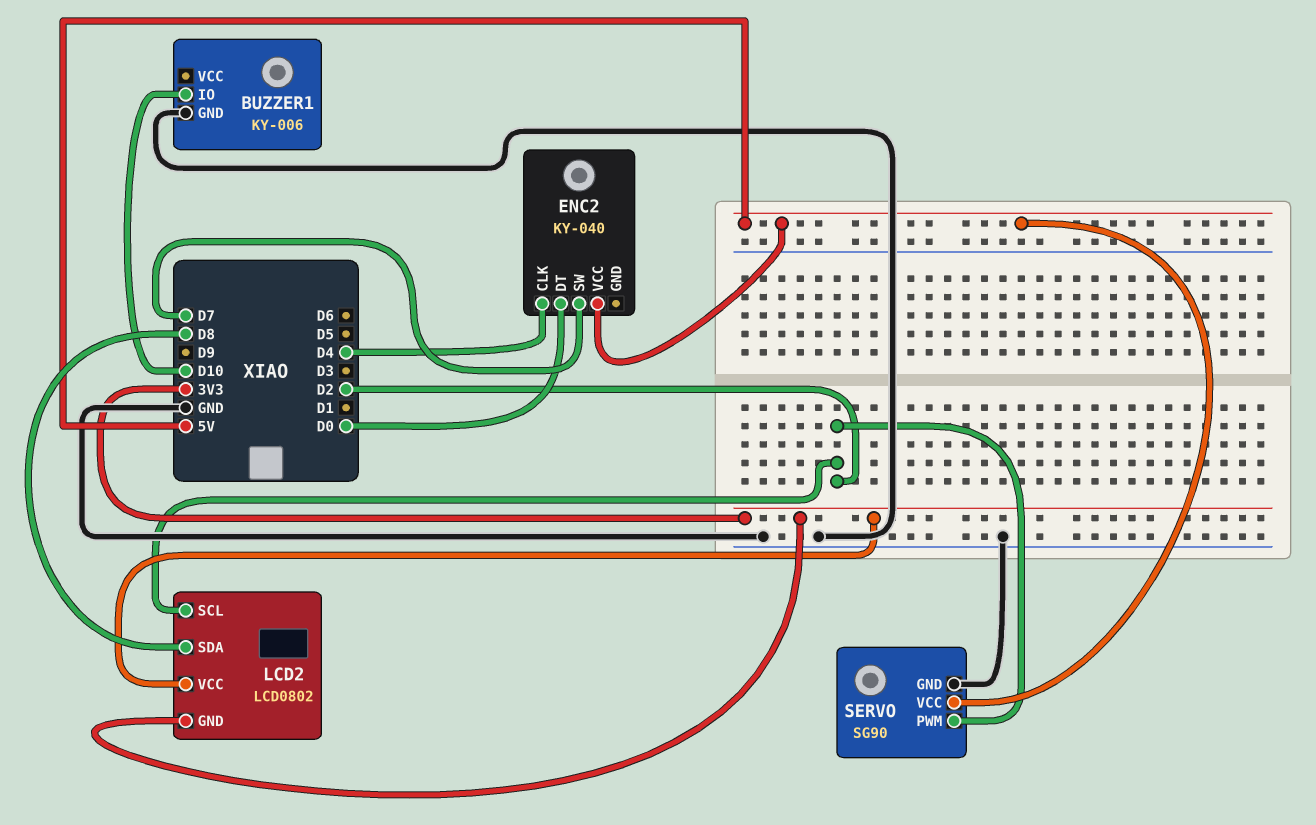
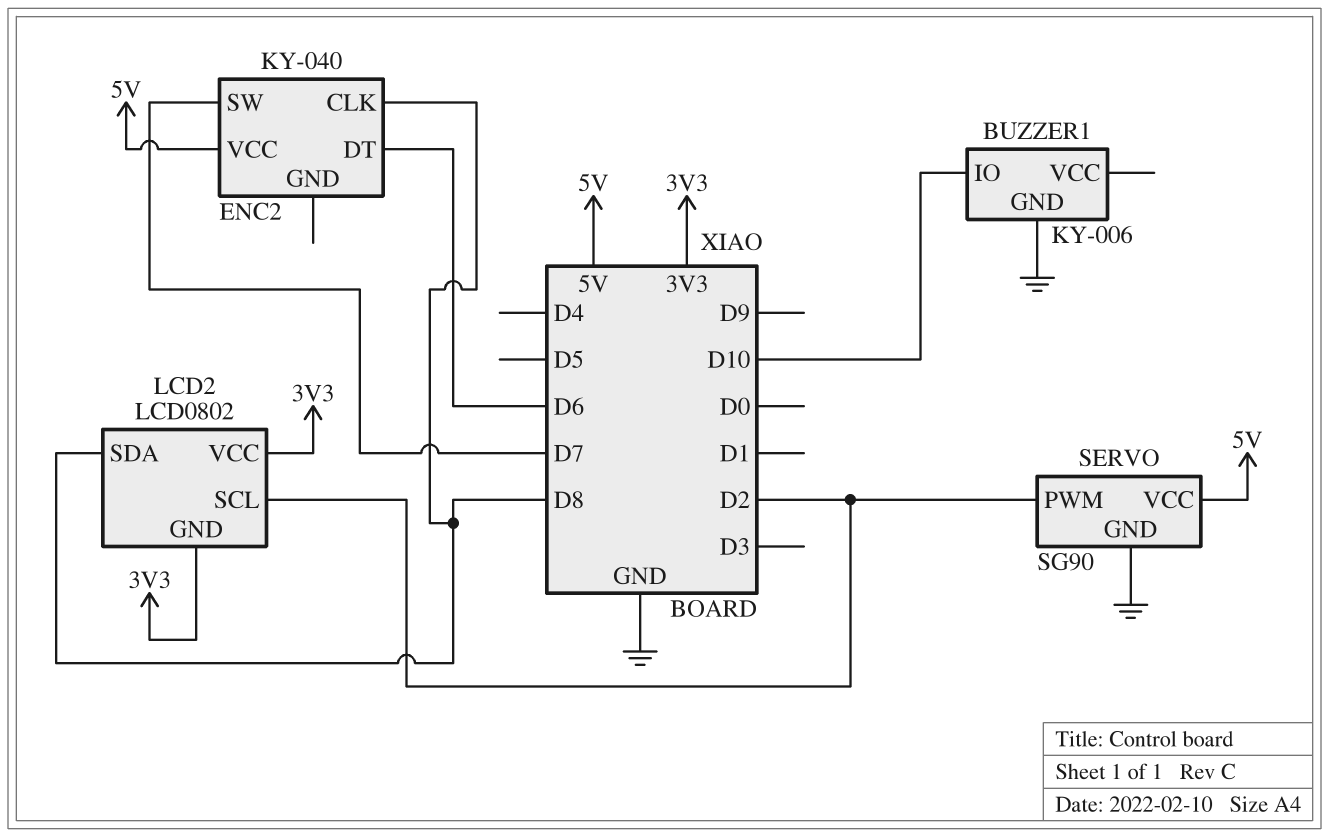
ENC2 pin CLK: D4 -> D8
ENC2 pin DT: D0 -> D6

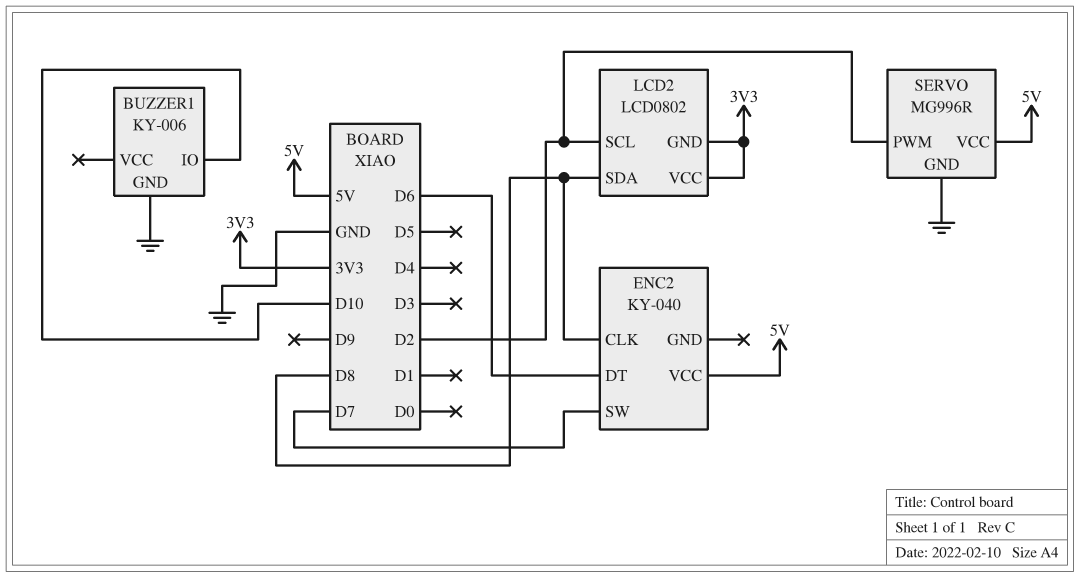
SERVO: SG90 -> MG996R

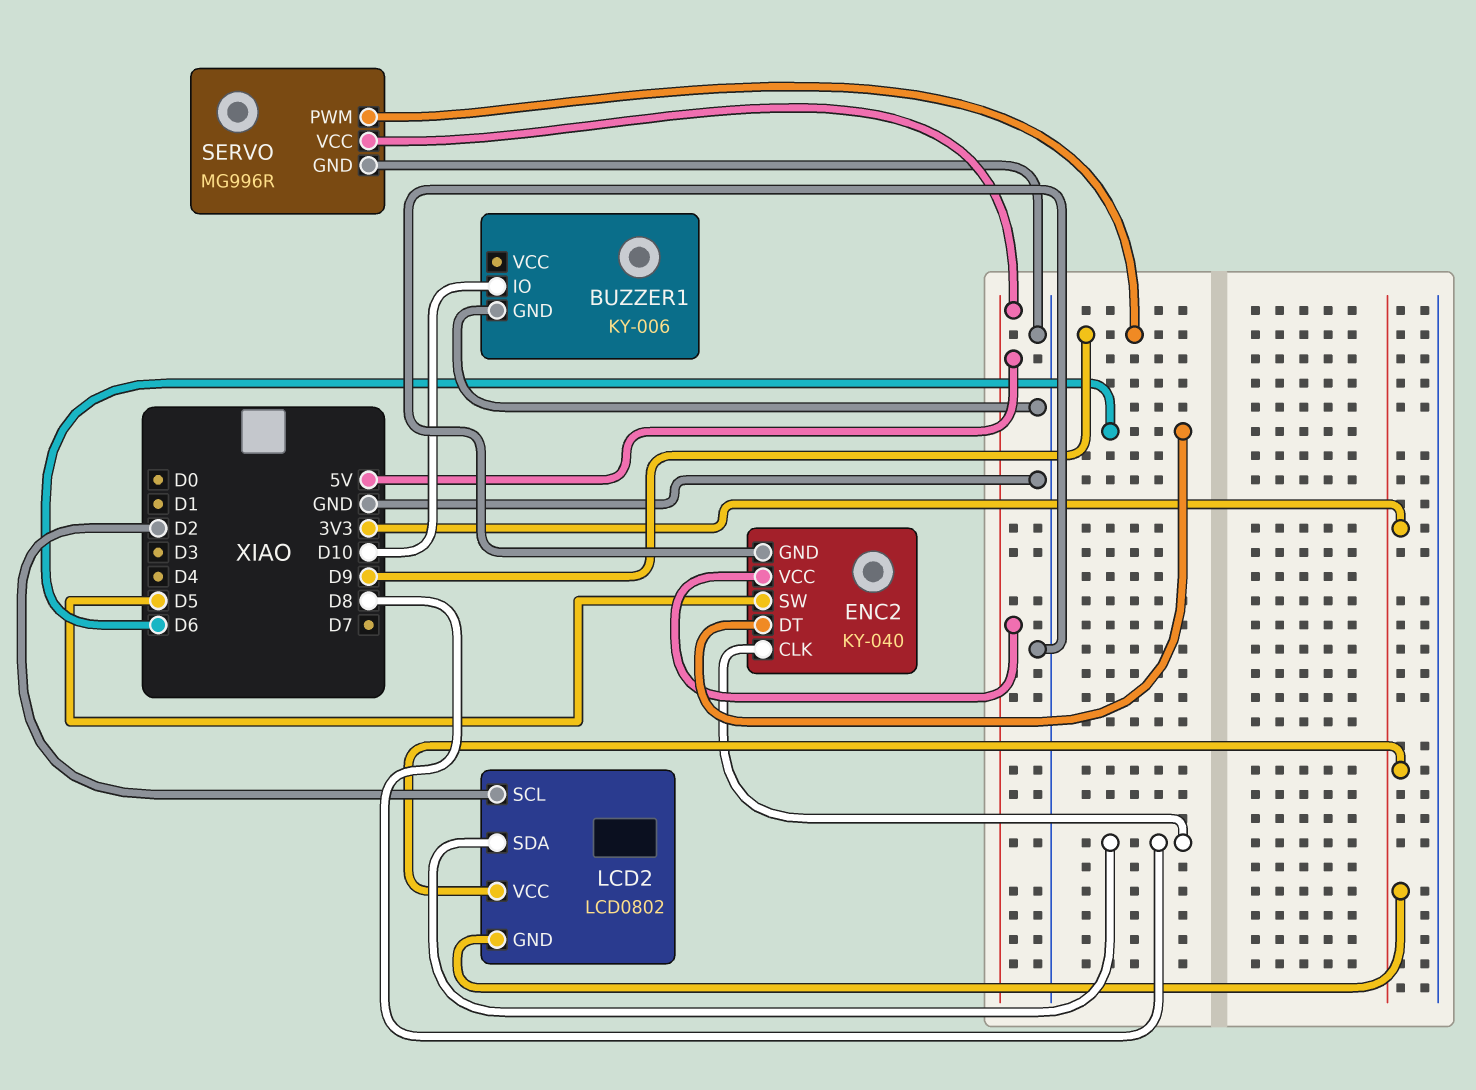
ENC2 pin GND: none -> GND
ENC2 pin SW: D7 -> D5
SERVO pin PWM: D2 -> D9

